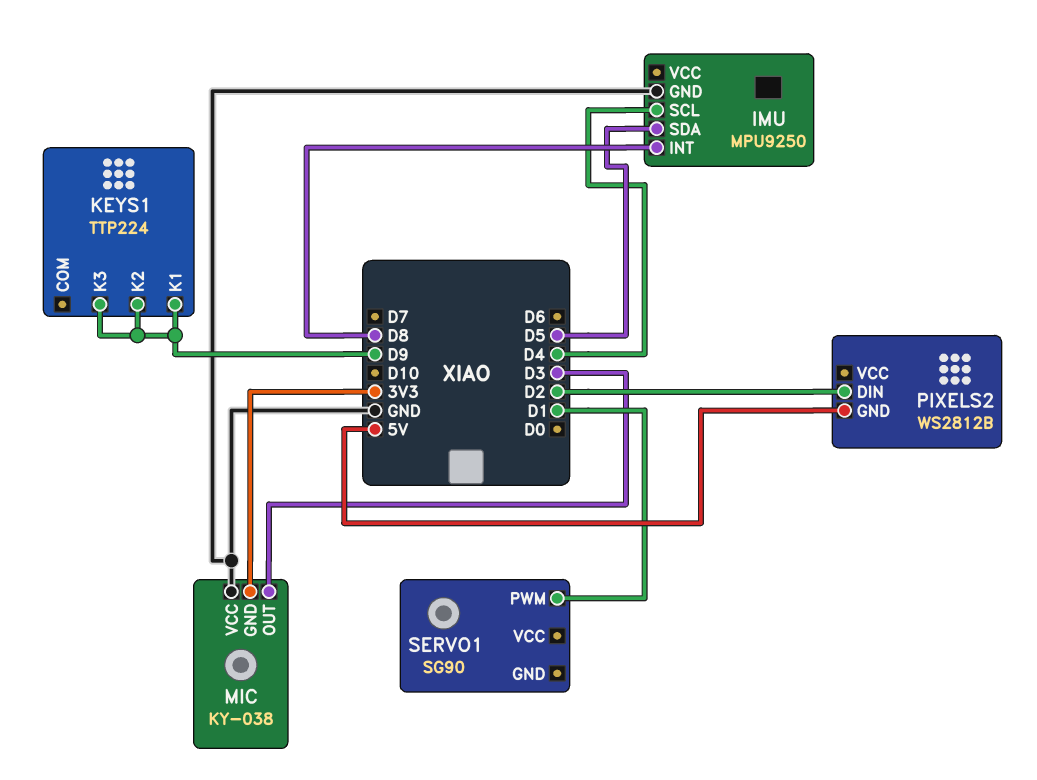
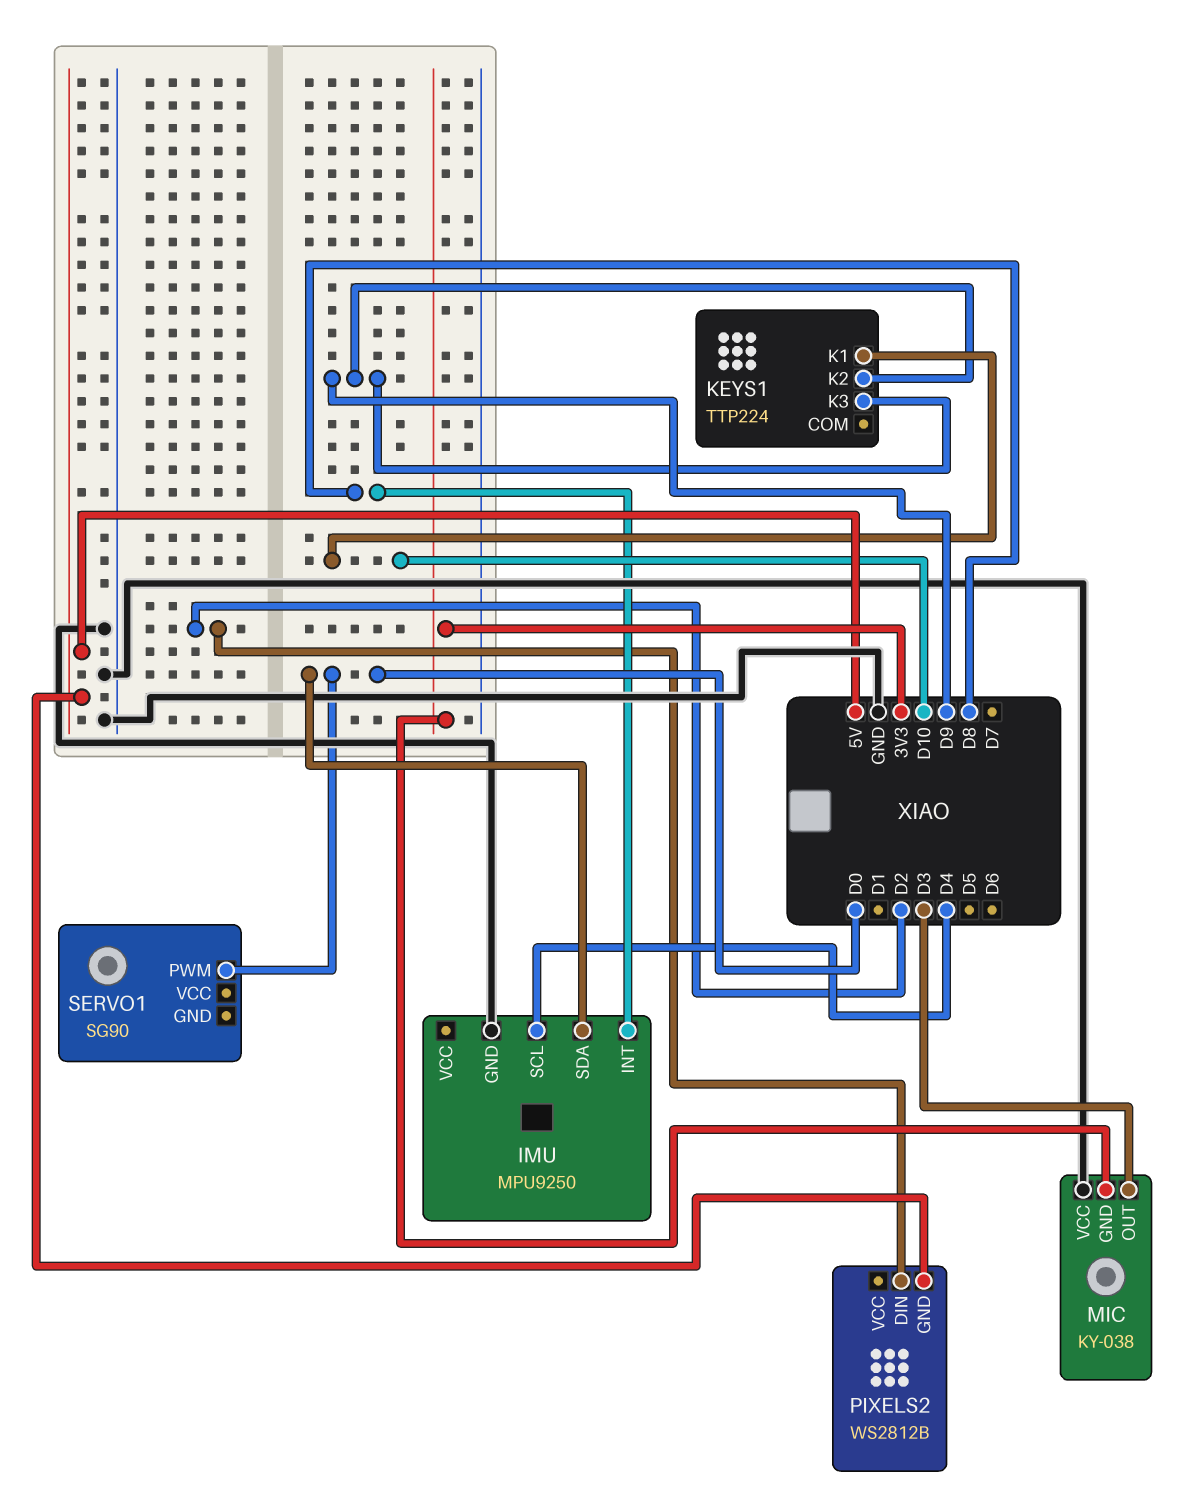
IMU pin SDA: D5 -> D0
KEYS1 pin K1: D9 -> D10
SERVO1 pin PWM: D1 -> D0

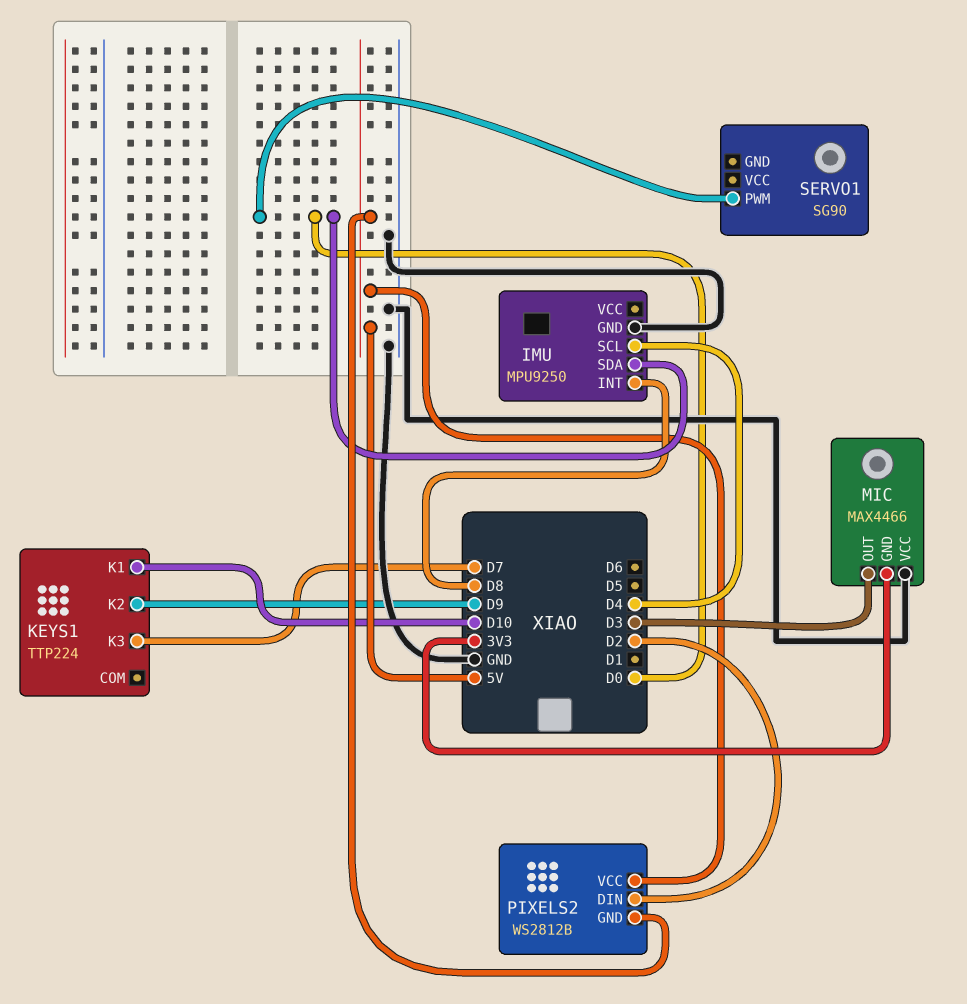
KEYS1 pin K3: D9 -> D7
MIC: KY-038 -> MAX4466
PIXELS2 pin VCC: none -> 5V

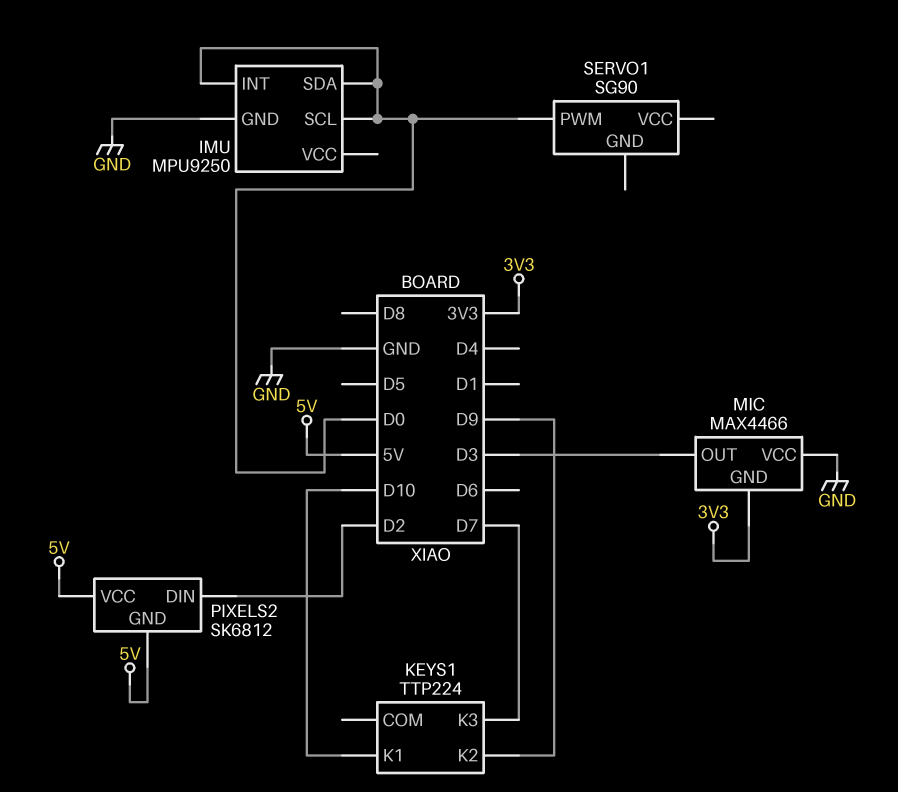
IMU pin INT: D8 -> D0
IMU pin SCL: D4 -> D0
PIXELS2: WS2812B -> SK6812

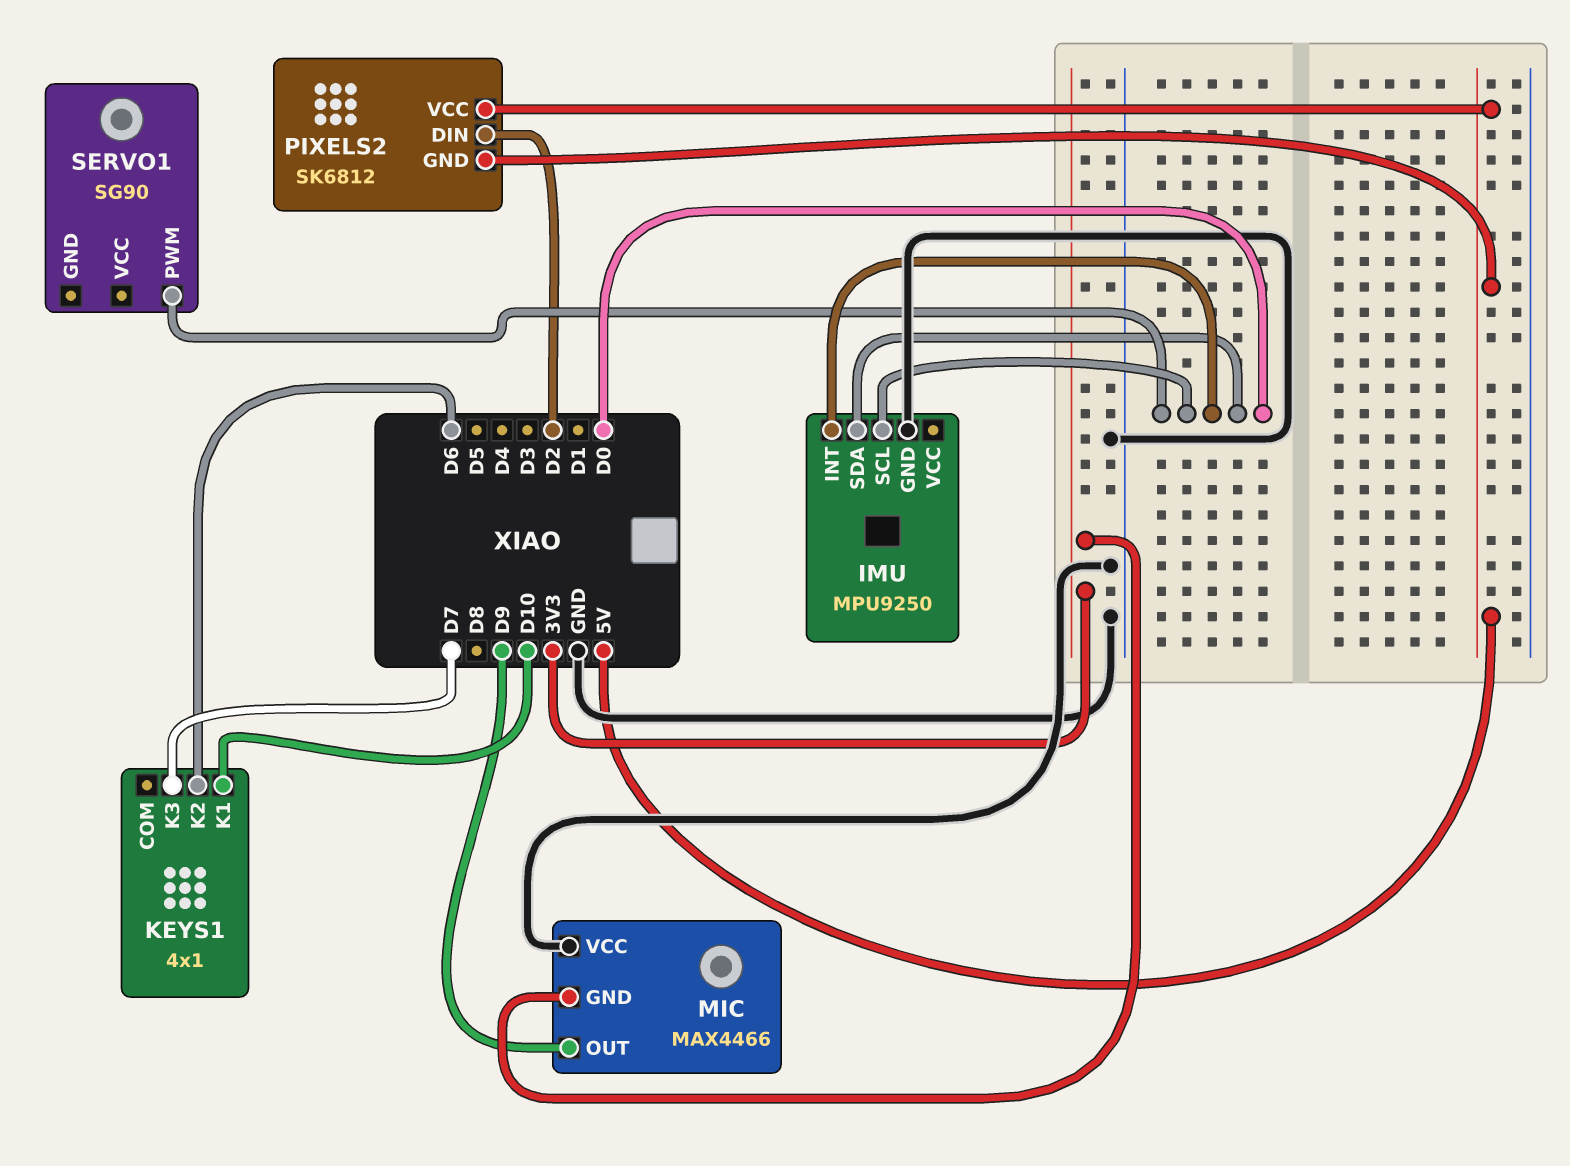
KEYS1: TTP224 -> 4x1
KEYS1 pin K2: D9 -> D6
MIC pin OUT: D3 -> D9

